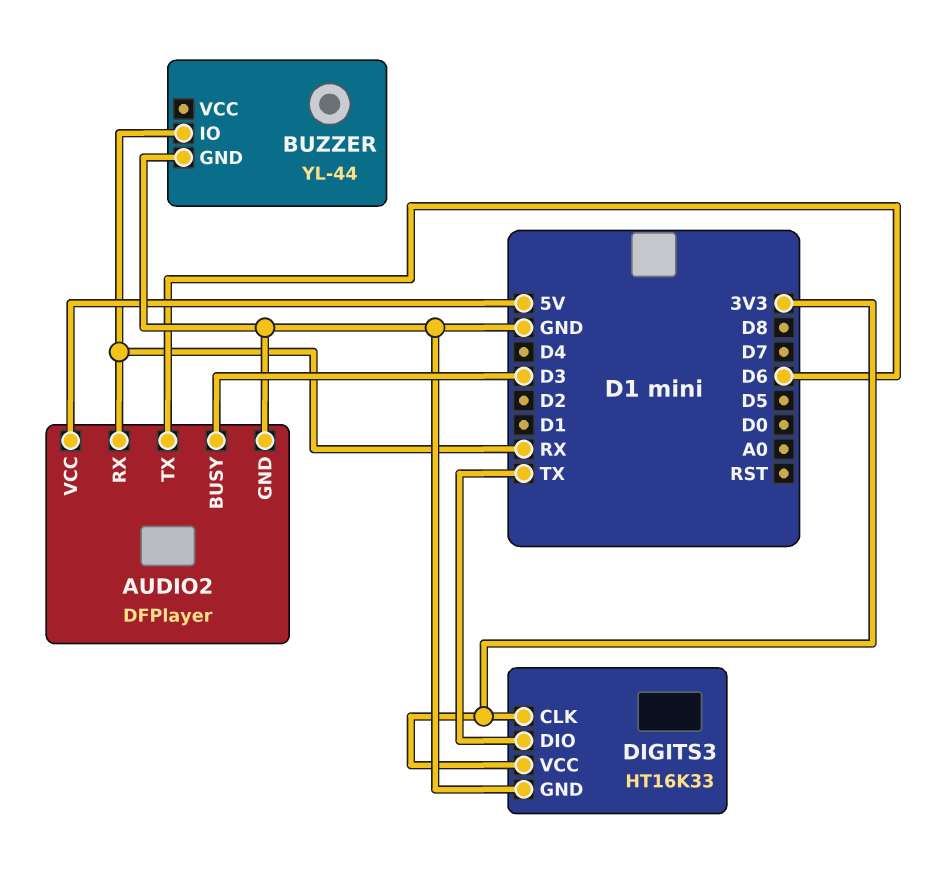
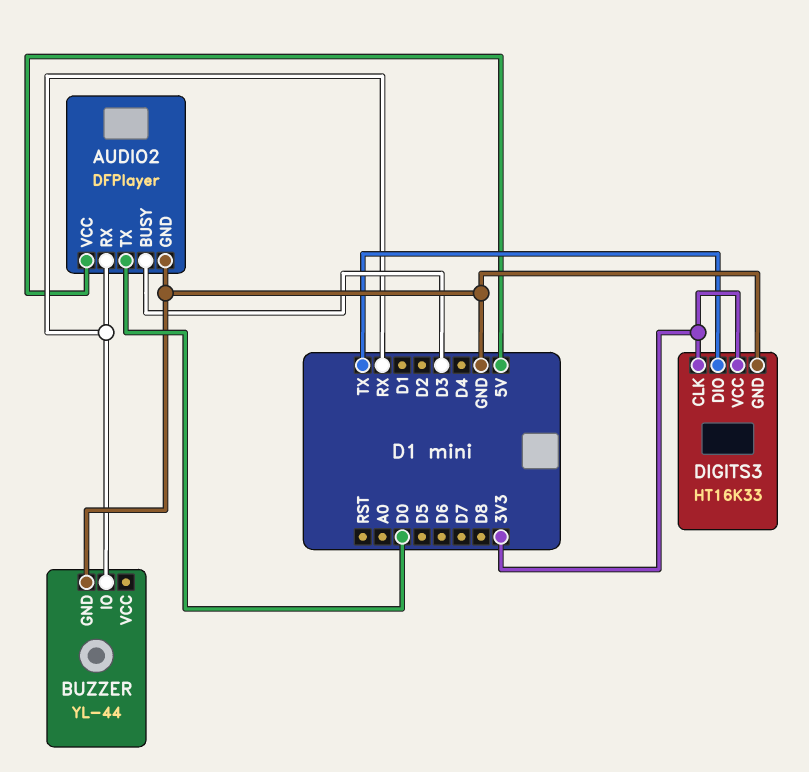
AUDIO2 pin TX: D6 -> D0

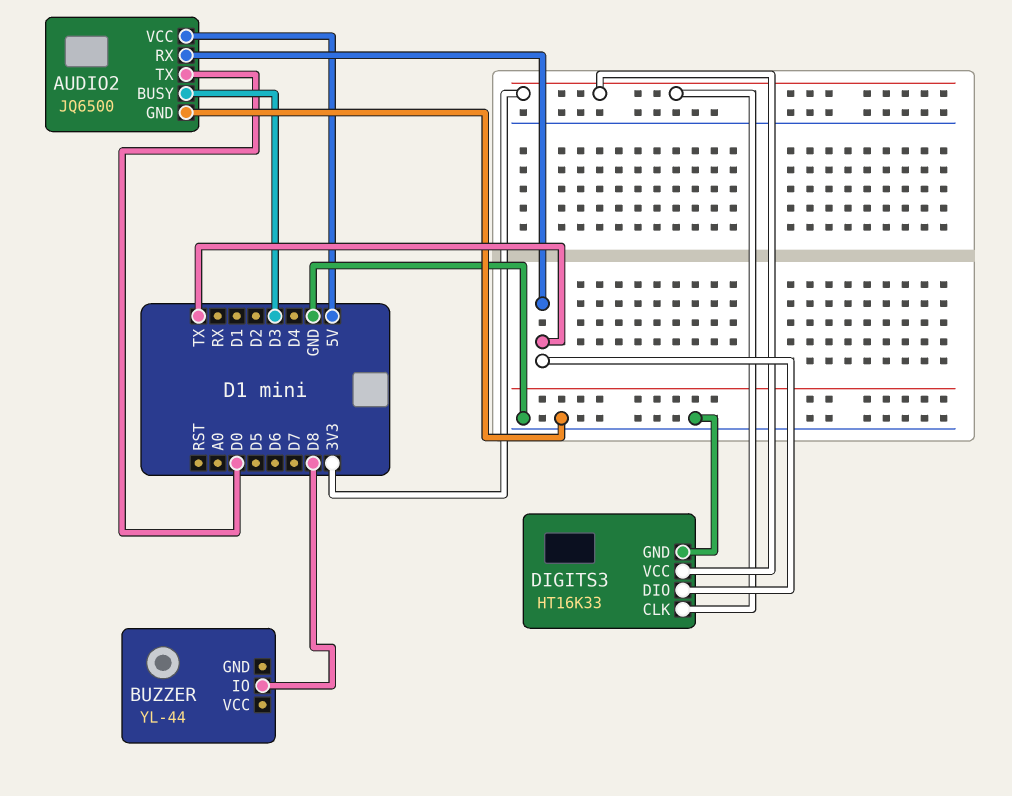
AUDIO2: DFPlayer -> JQ6500
AUDIO2 pin RX: RX -> TX
BUZZER pin GND: GND -> none
BUZZER pin IO: RX -> D8

